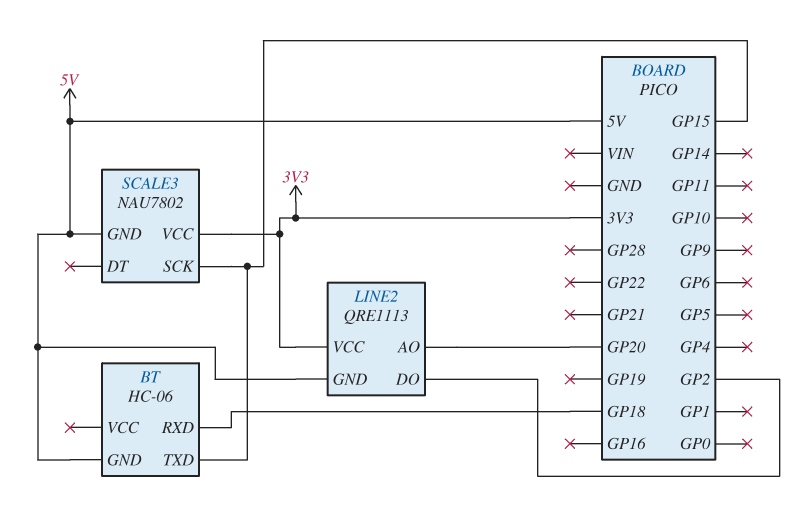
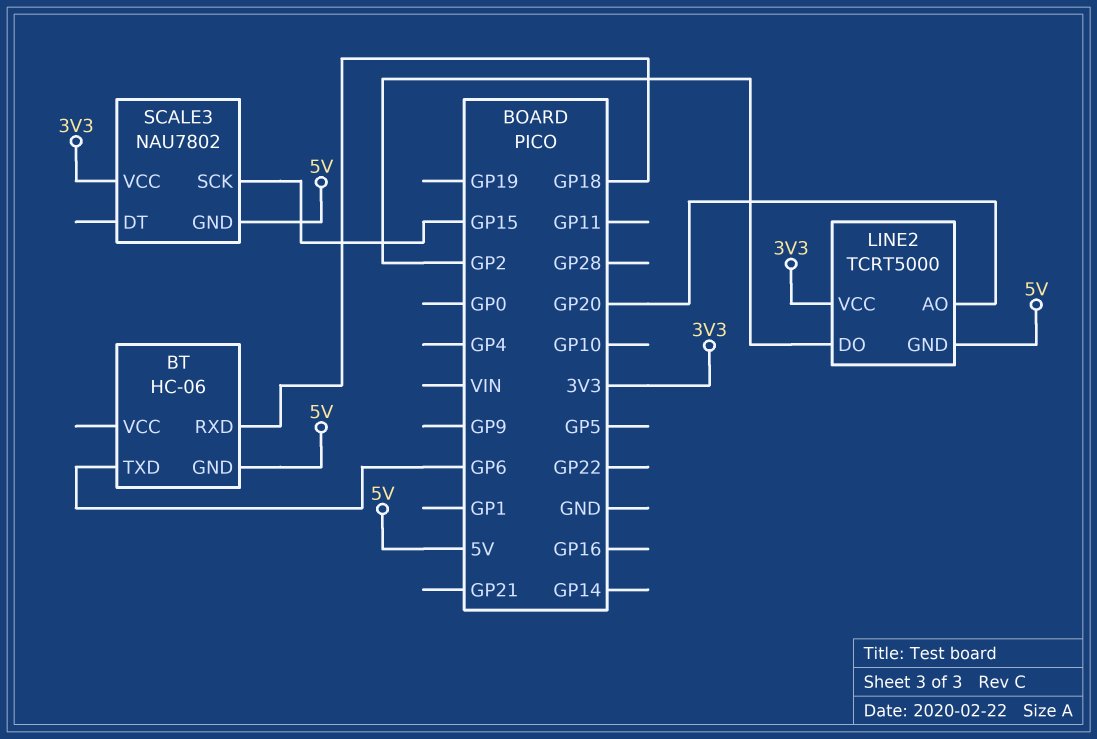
BT pin TXD: GP15 -> GP6
LINE2: QRE1113 -> TCRT5000

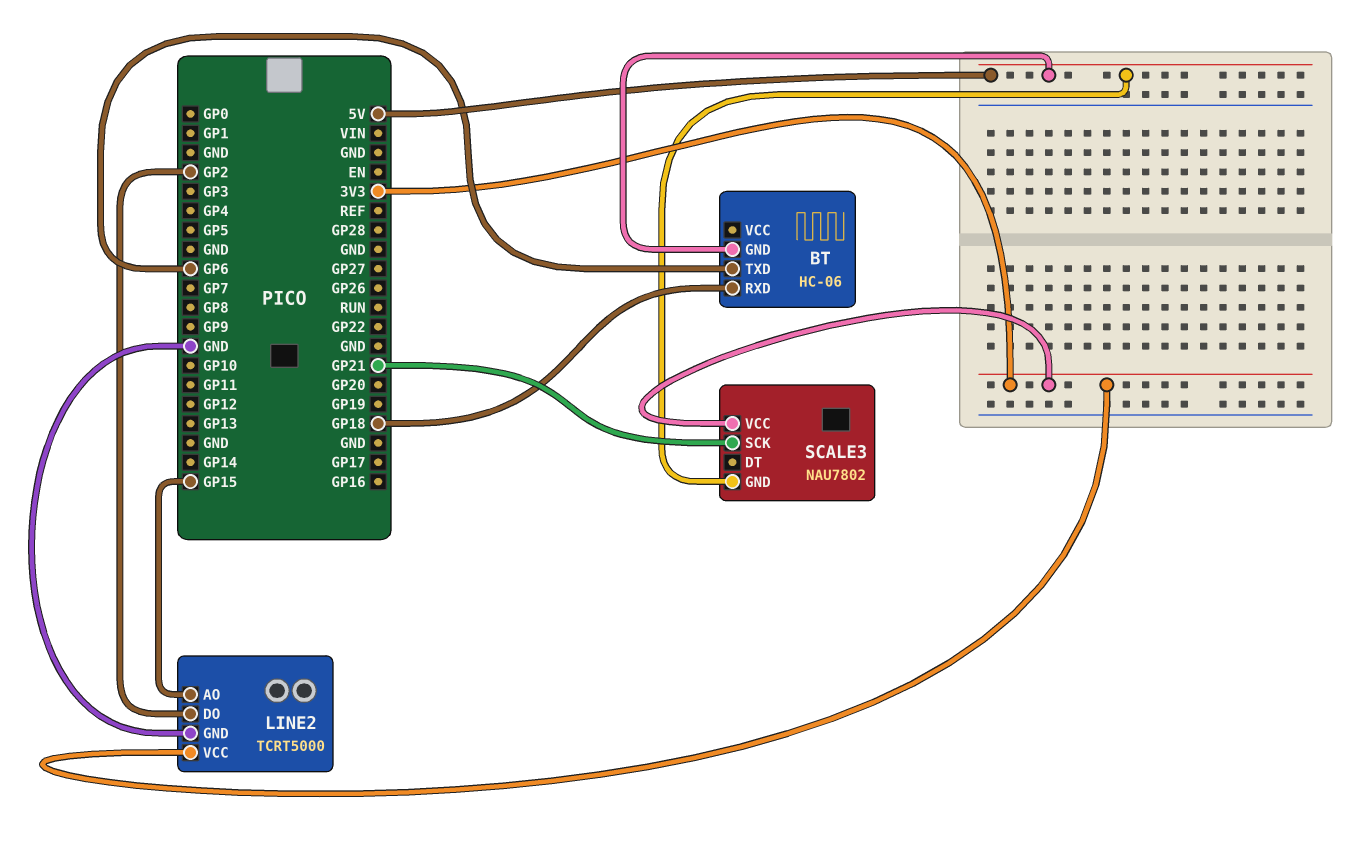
LINE2 pin AO: GP20 -> GP15
LINE2 pin GND: 5V -> GND
SCALE3 pin SCK: GP15 -> GP21

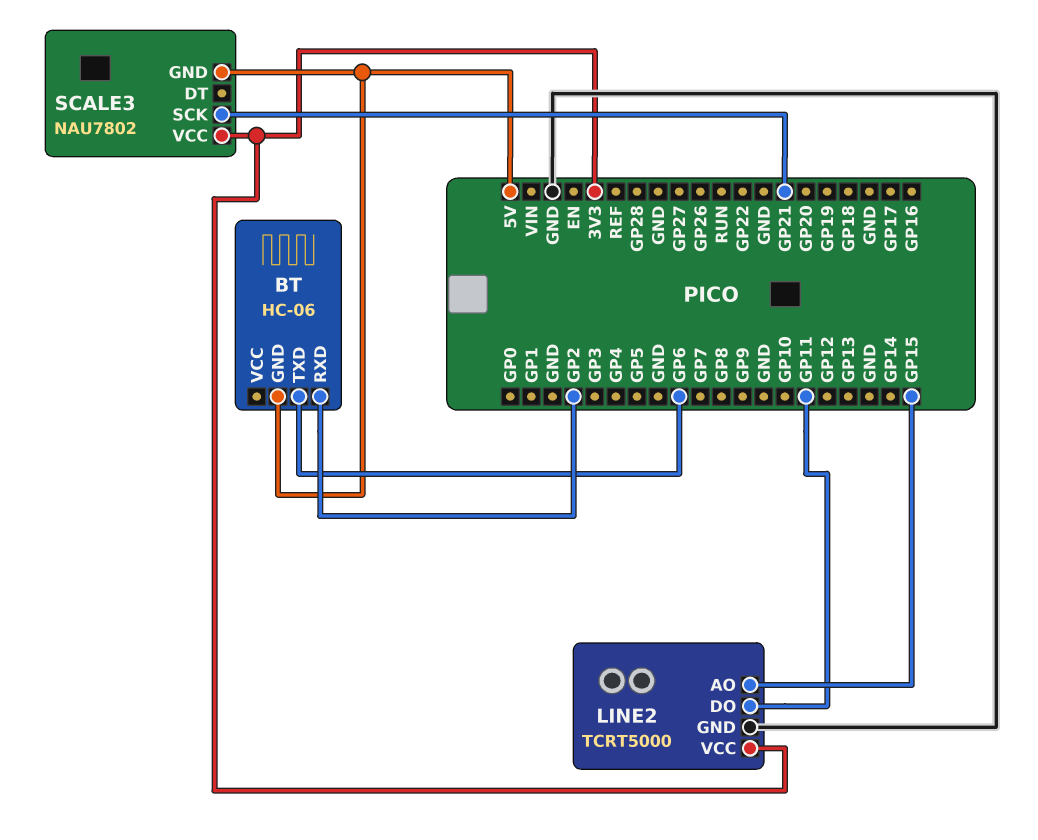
BT pin RXD: GP18 -> GP2
LINE2 pin DO: GP2 -> GP11

